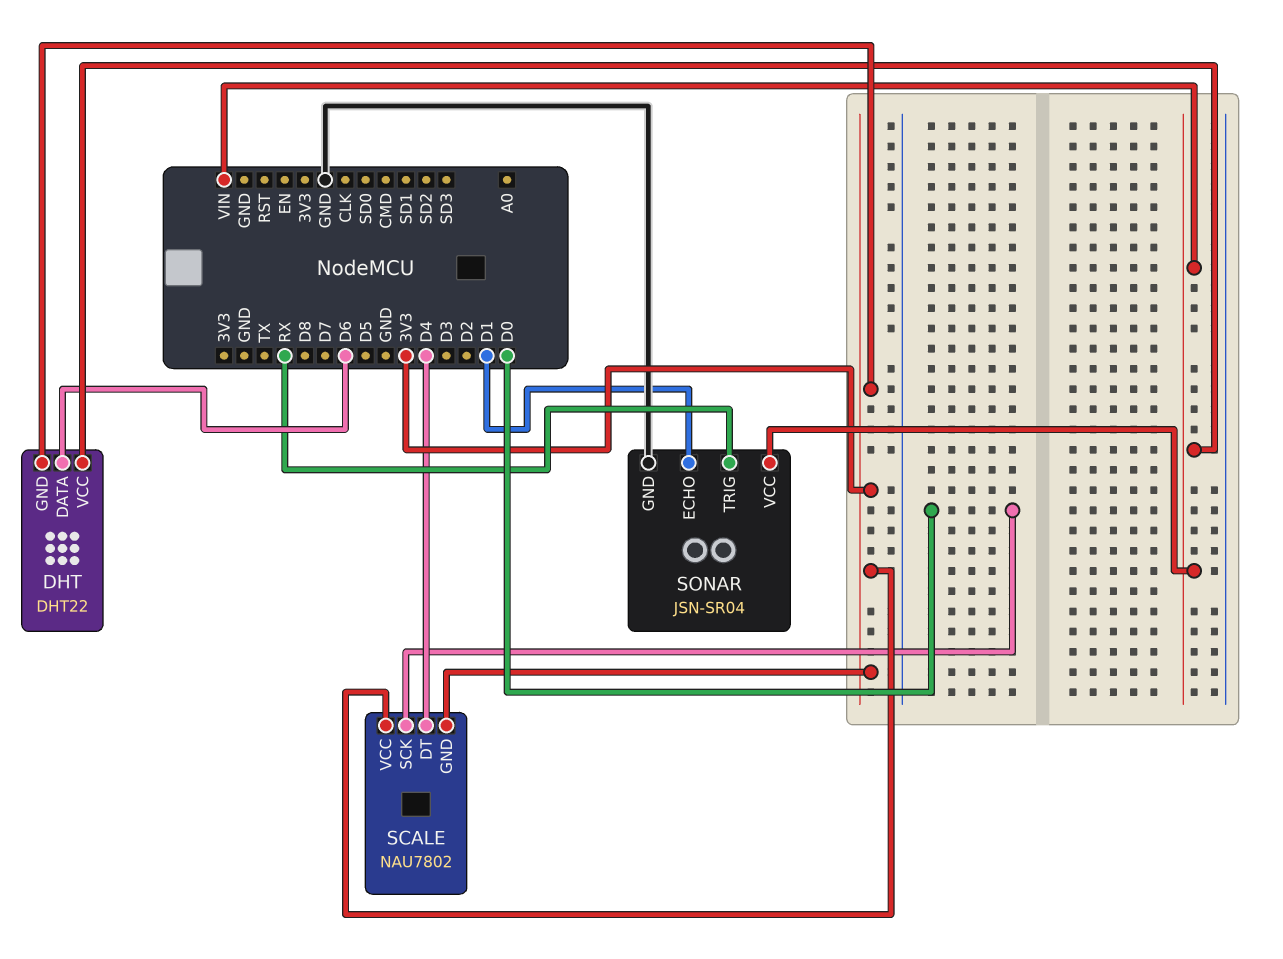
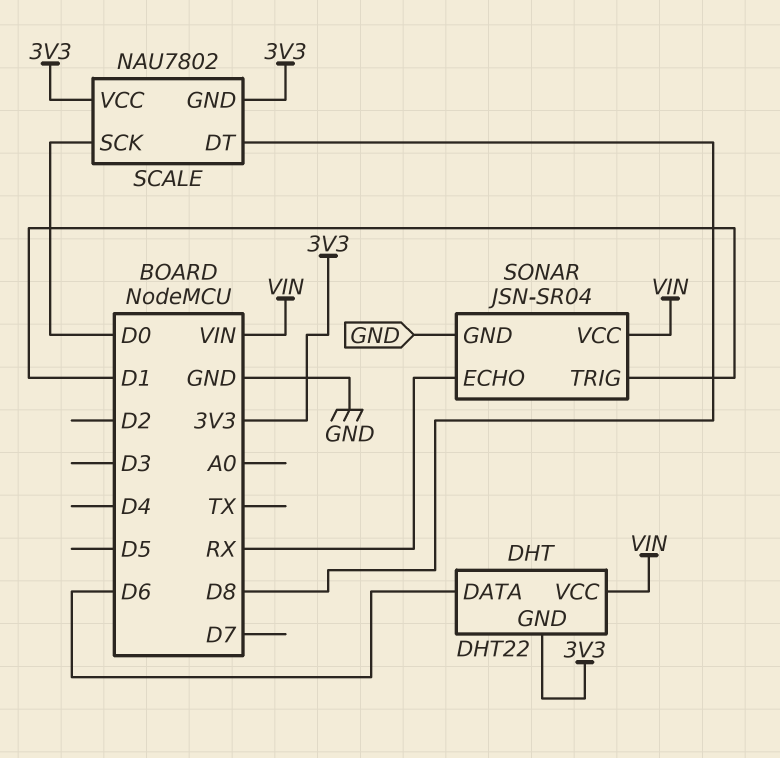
SCALE pin DT: D4 -> D8
SONAR pin ECHO: D1 -> RX
SONAR pin TRIG: RX -> D1

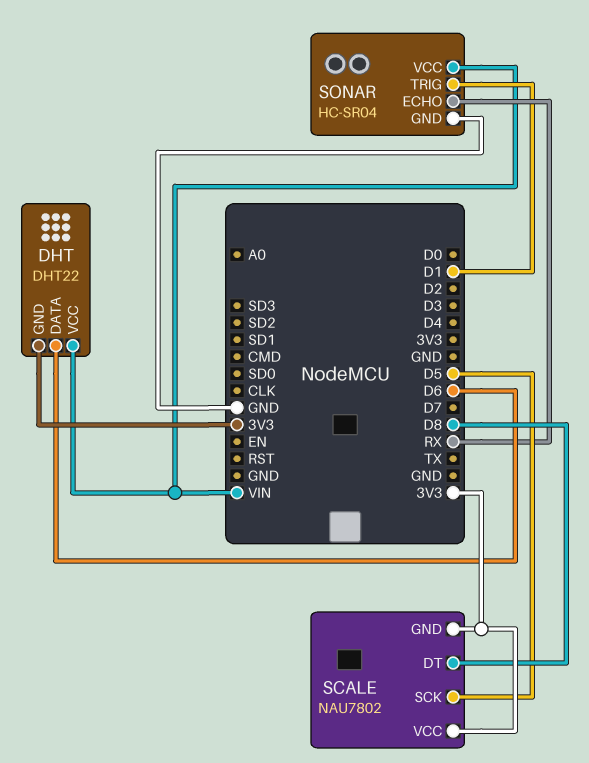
SCALE pin SCK: D0 -> D5
SONAR: JSN-SR04 -> HC-SR04

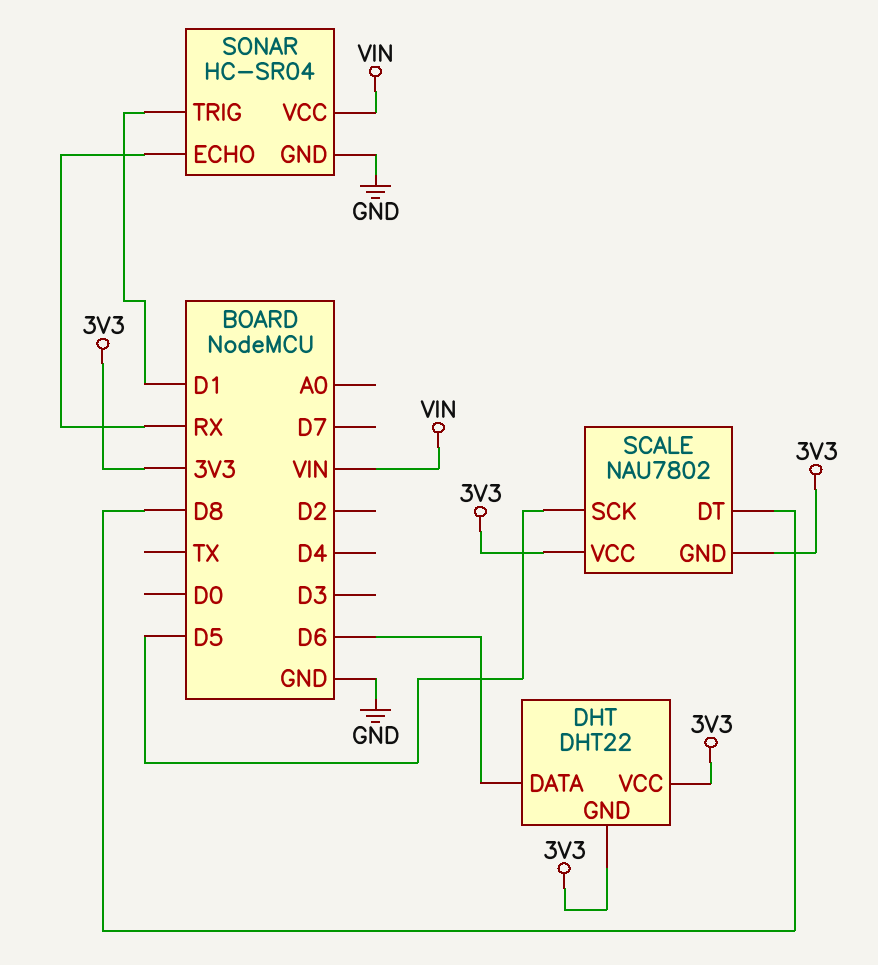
DHT pin VCC: VIN -> 3V3

